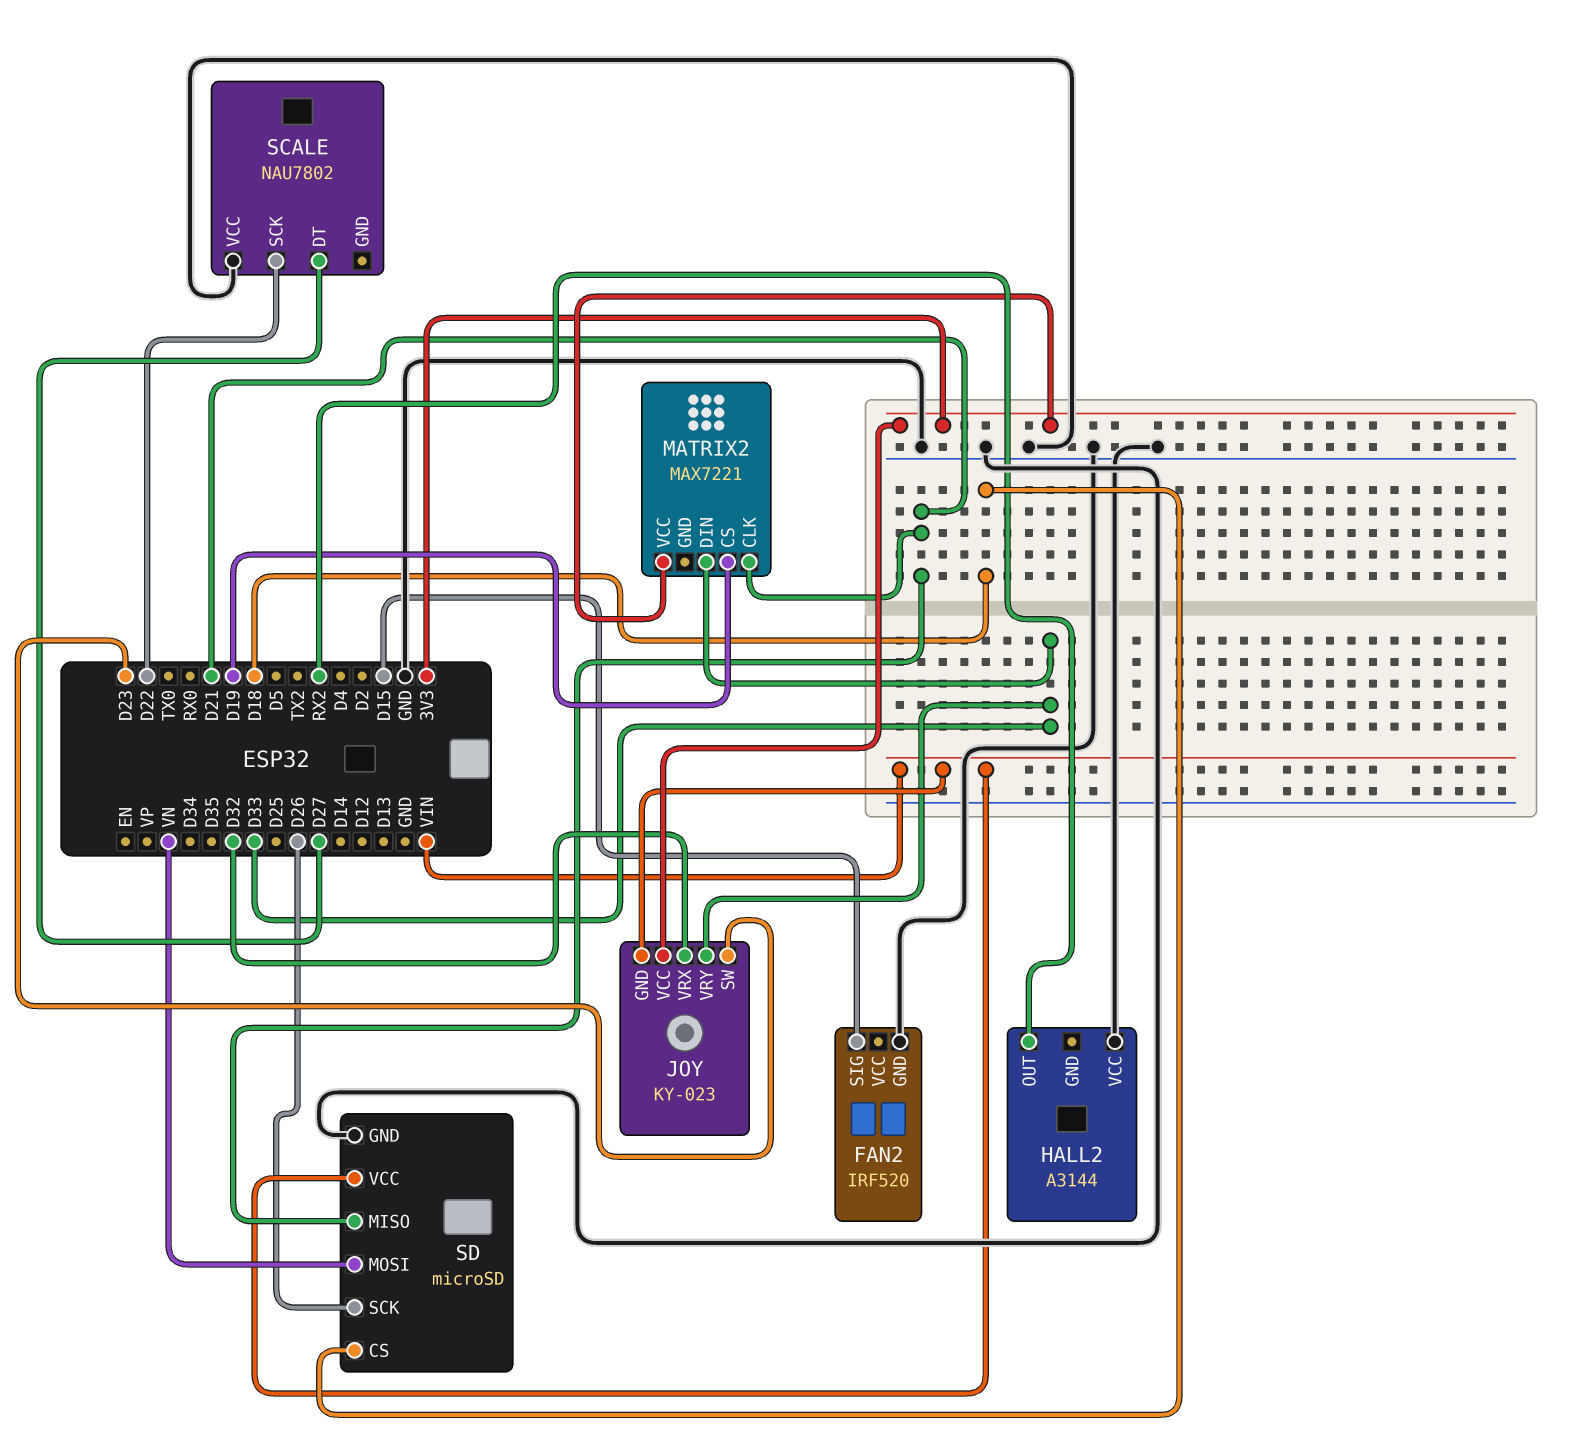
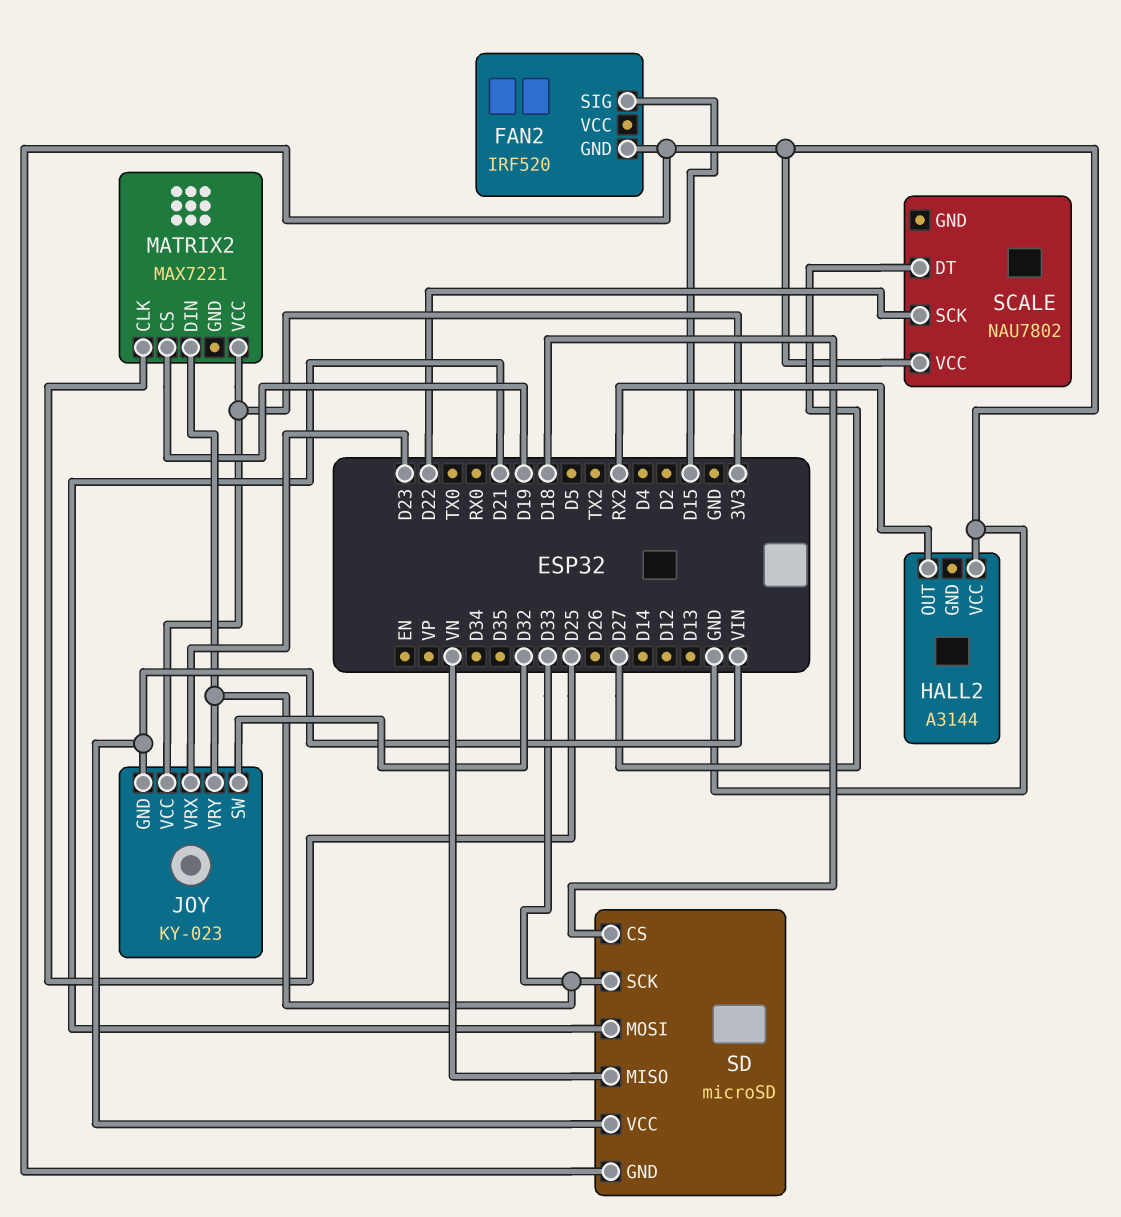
JOY pin SW: D23 -> D32
JOY pin VRX: D32 -> D23
MATRIX2 pin CLK: D21 -> D25
SD pin MISO: D21 -> VN
SD pin MOSI: VN -> D21
SD pin SCK: D26 -> D33

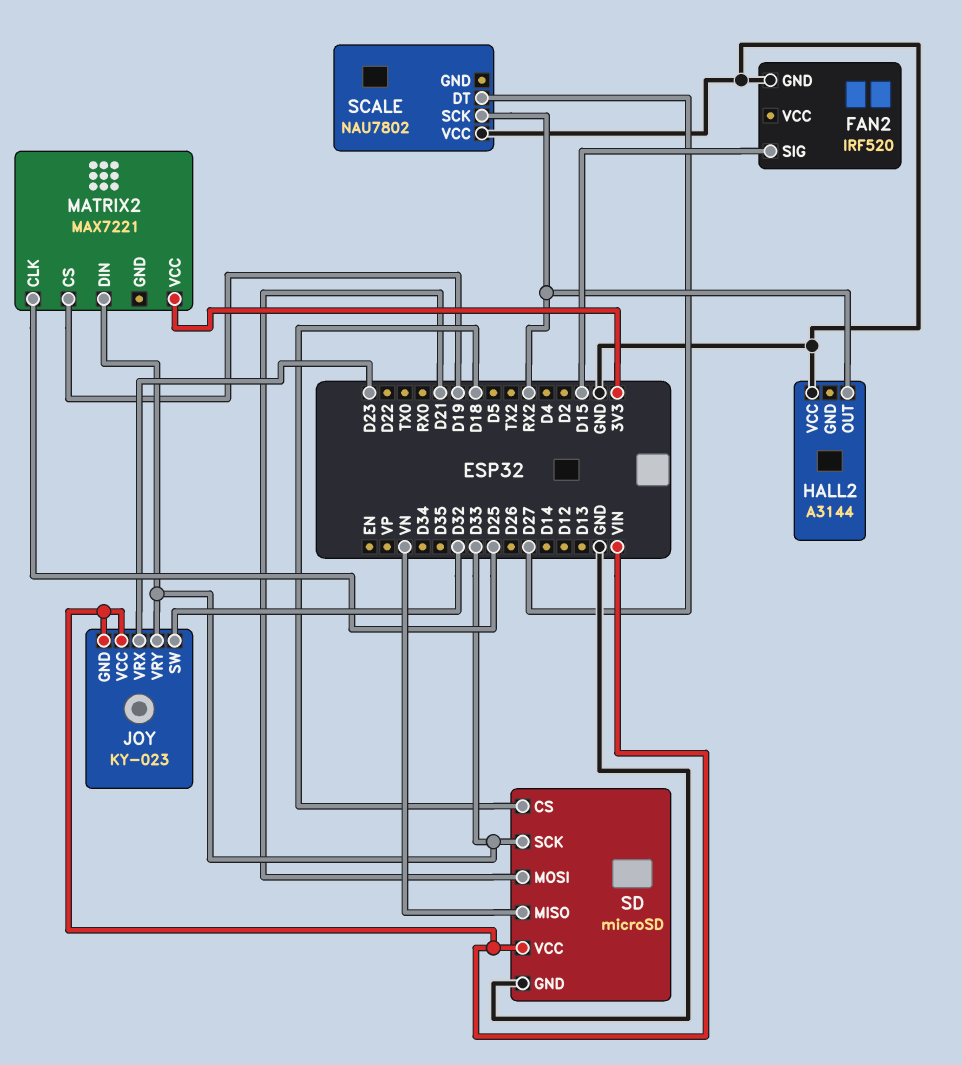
JOY pin VCC: 3V3 -> VIN
SCALE pin SCK: D22 -> RX2

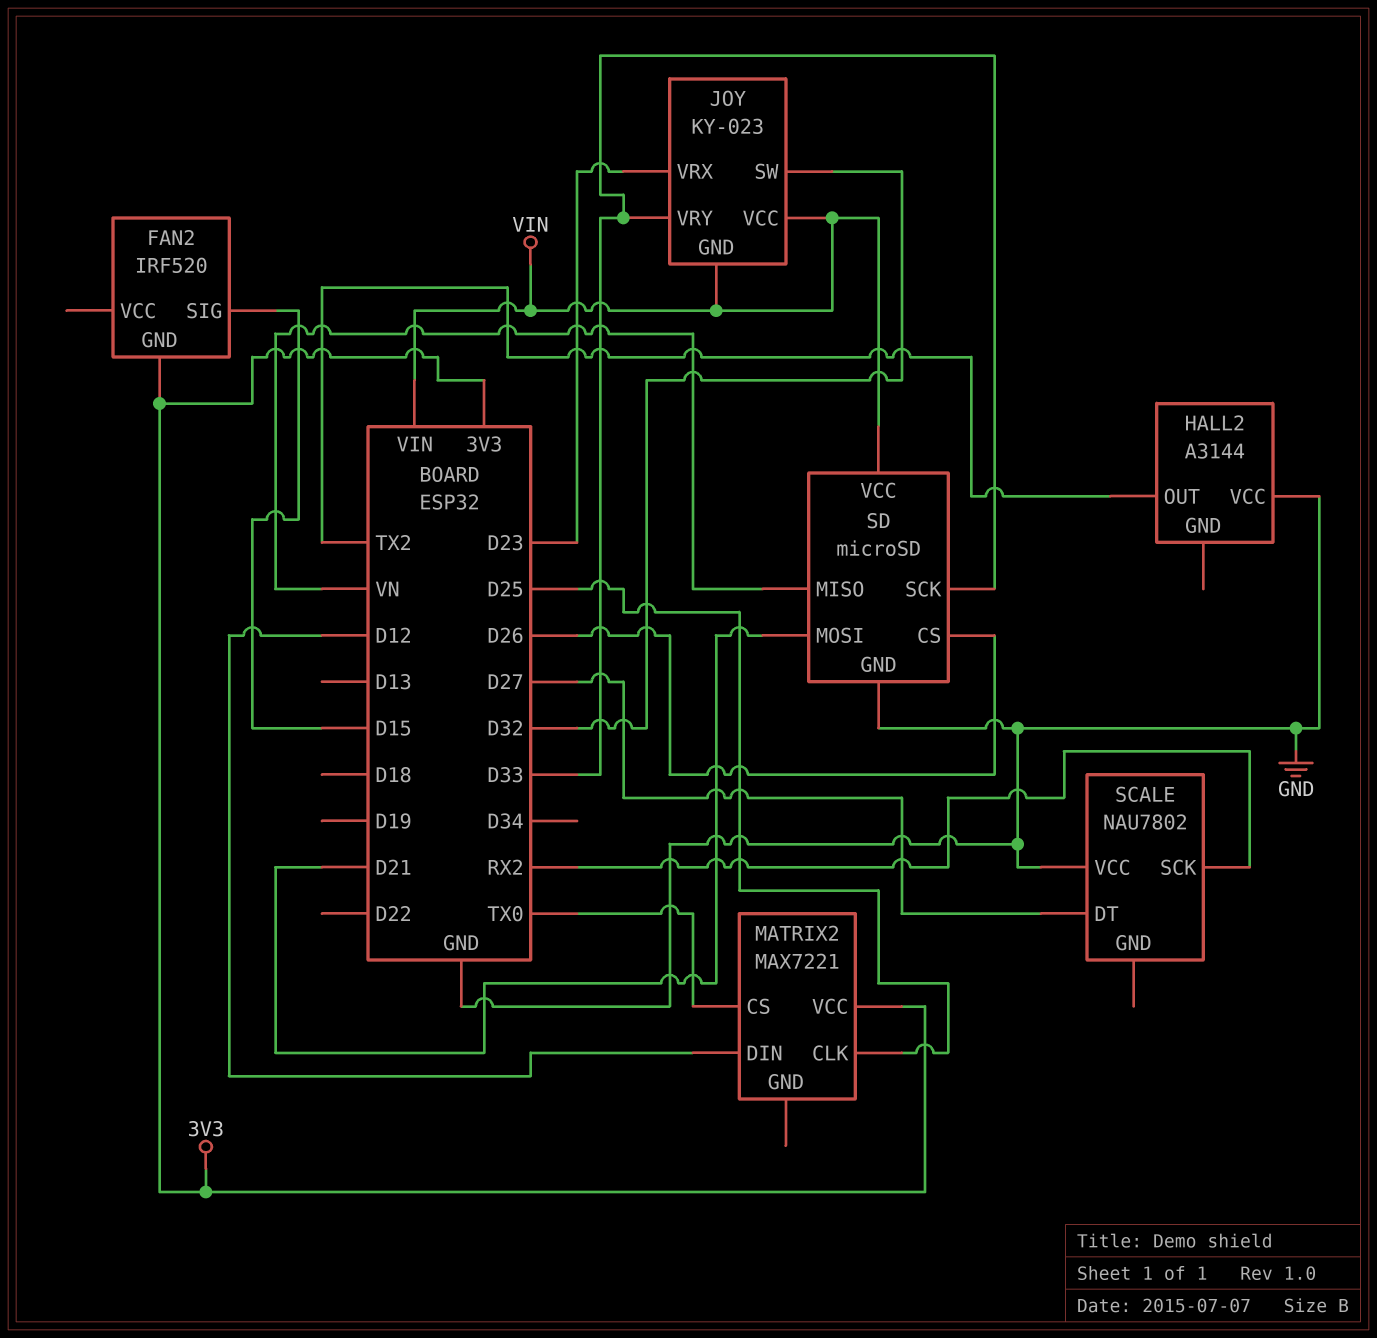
FAN2 pin GND: GND -> 3V3
HALL2 pin OUT: RX2 -> TX2
MATRIX2 pin CS: D19 -> TX0
MATRIX2 pin DIN: D33 -> D12
SD pin CS: D18 -> D26

